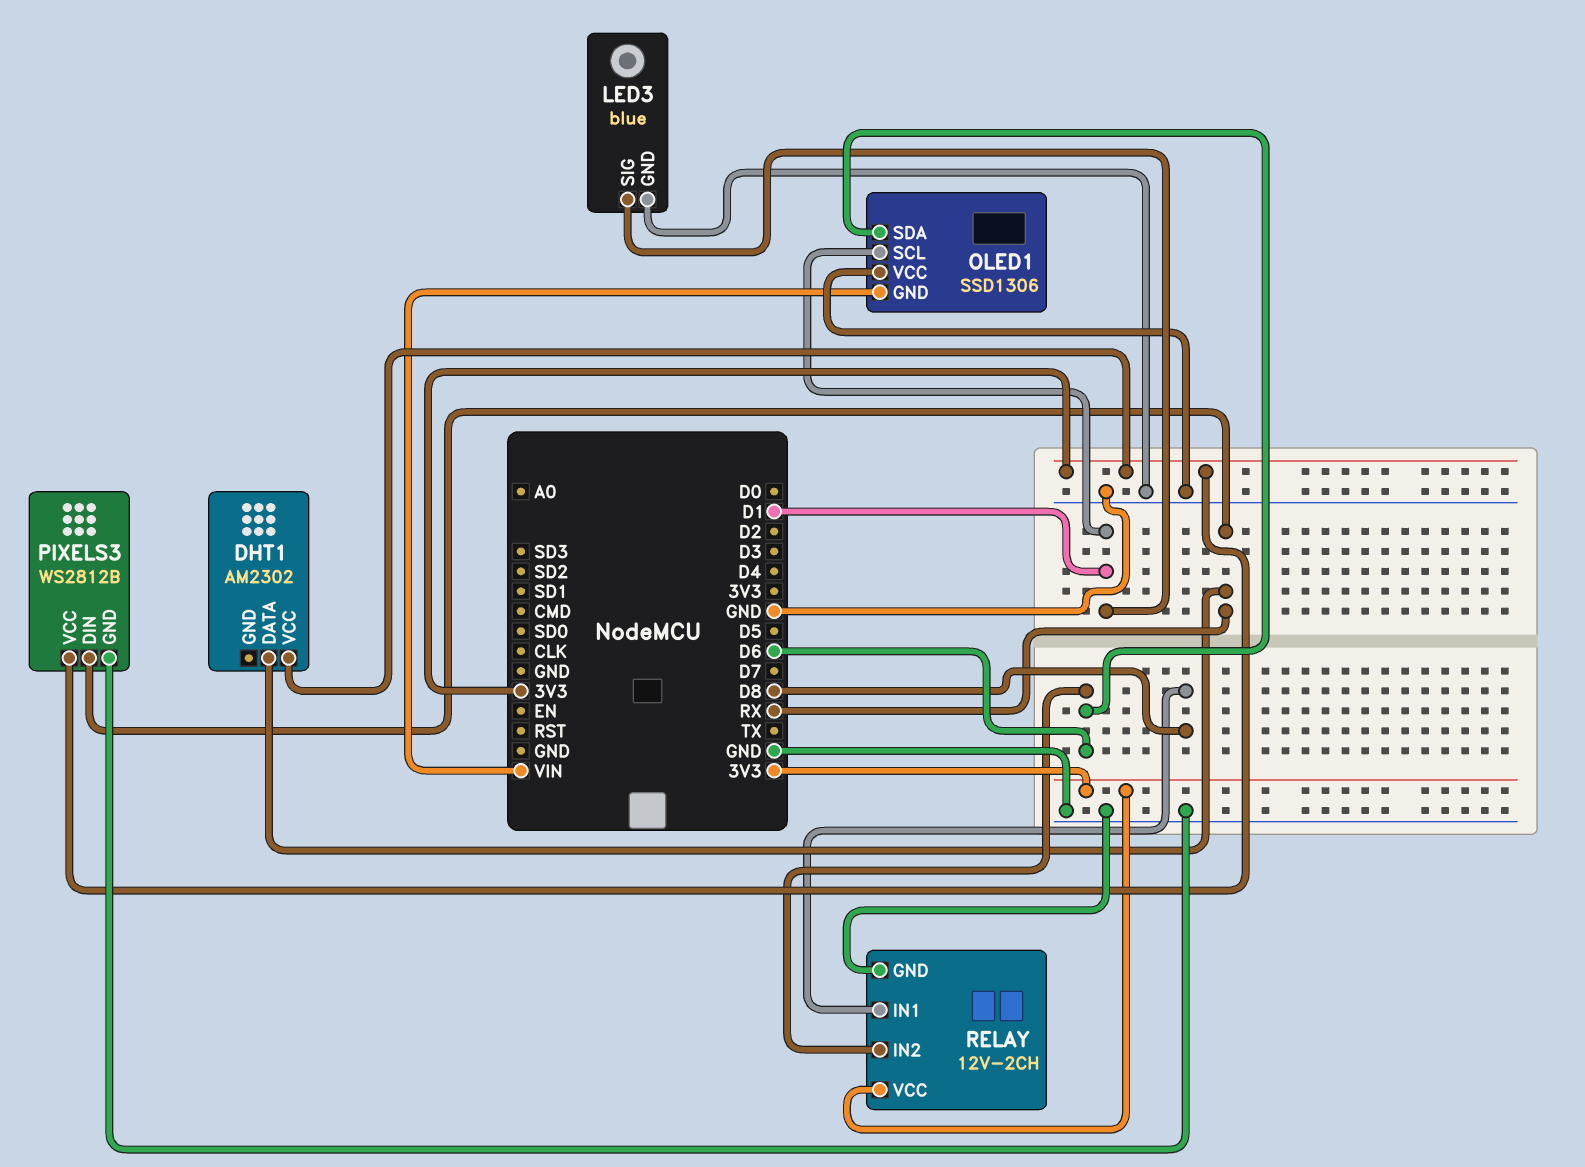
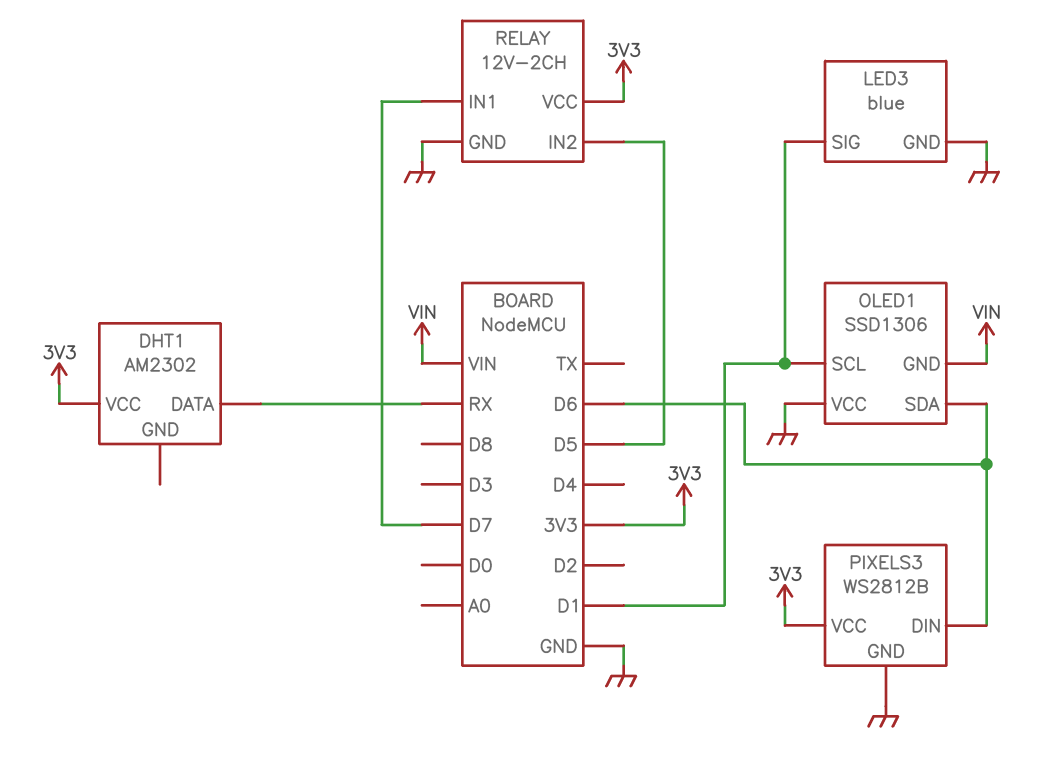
PIXELS3 pin DIN: RX -> D6
RELAY pin IN1: D8 -> D7
RELAY pin IN2: D6 -> D5

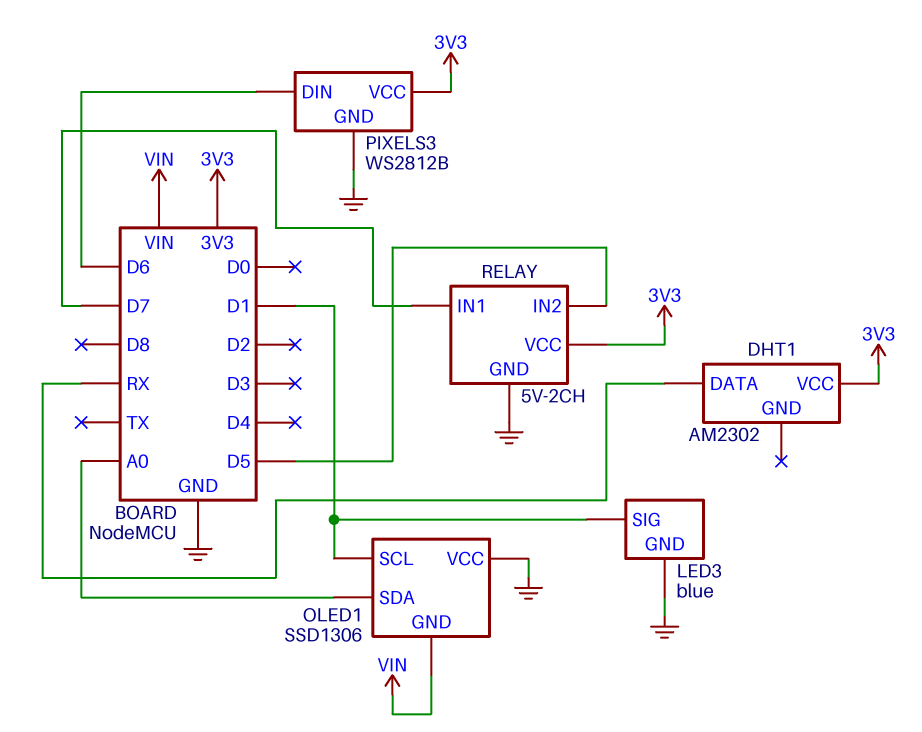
OLED1 pin SDA: D6 -> A0
RELAY: 12V-2CH -> 5V-2CH

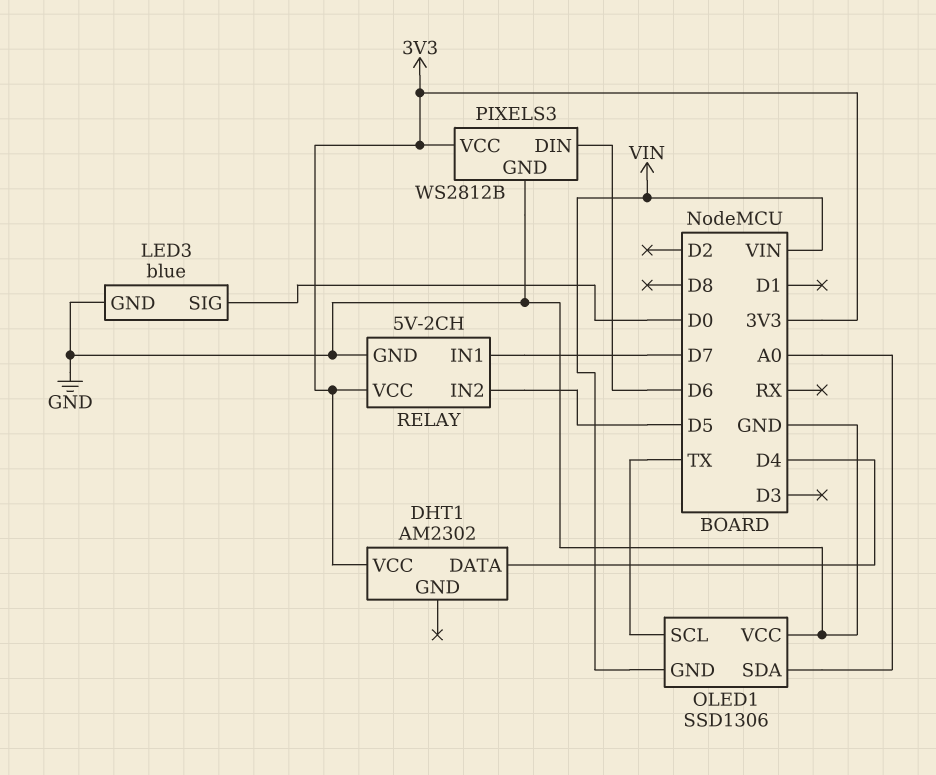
DHT1 pin DATA: RX -> D4
LED3 pin SIG: D1 -> D0
OLED1 pin SCL: D1 -> TX

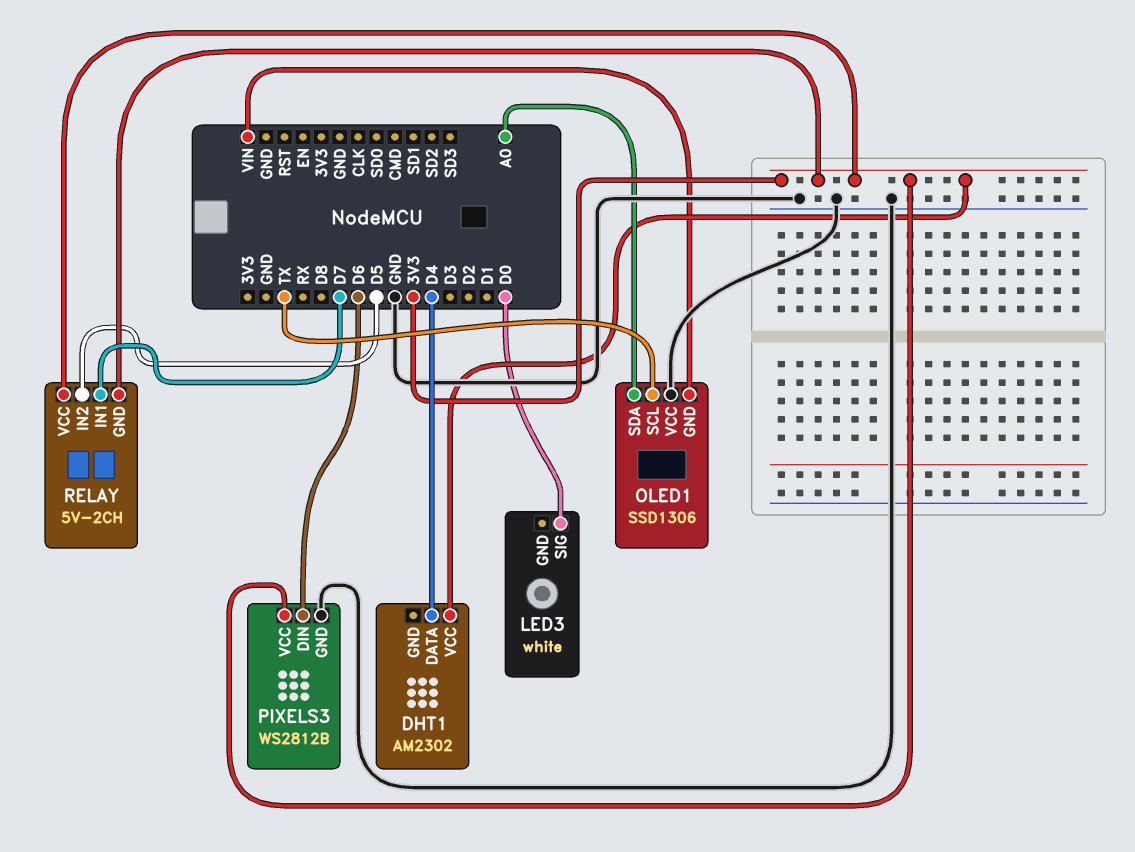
LED3: blue -> white
LED3 pin GND: GND -> none
RELAY pin GND: GND -> 3V3

